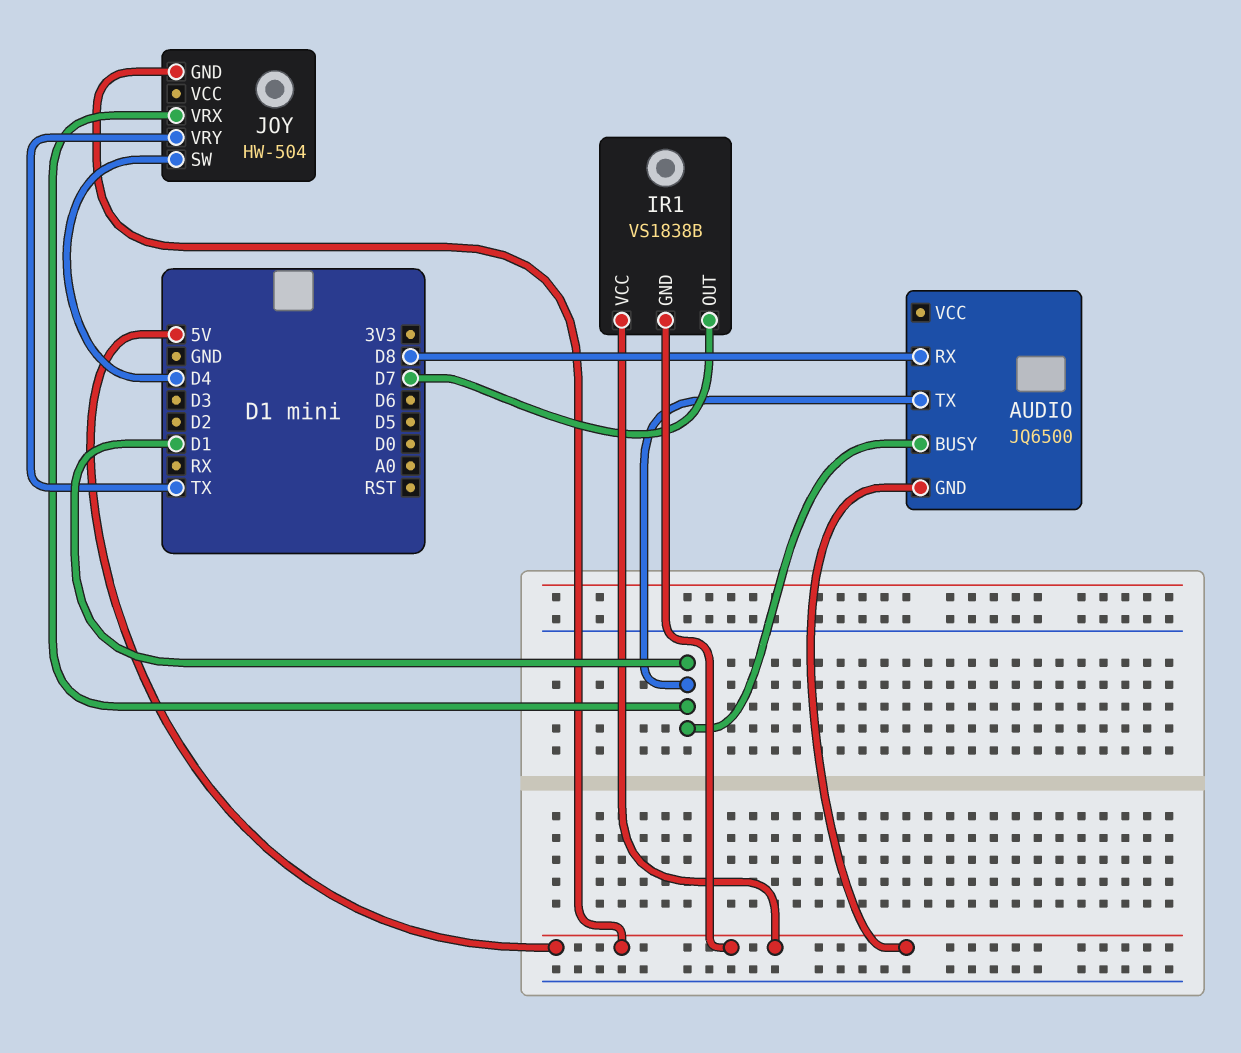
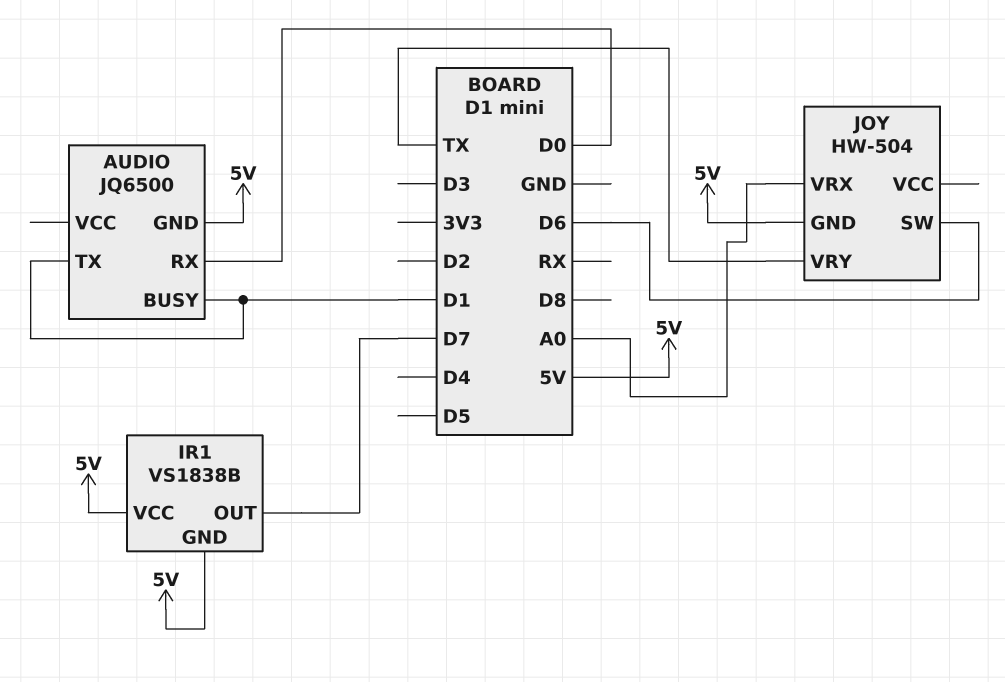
AUDIO pin RX: D8 -> D0
JOY pin SW: D4 -> D6
JOY pin VRX: D1 -> A0

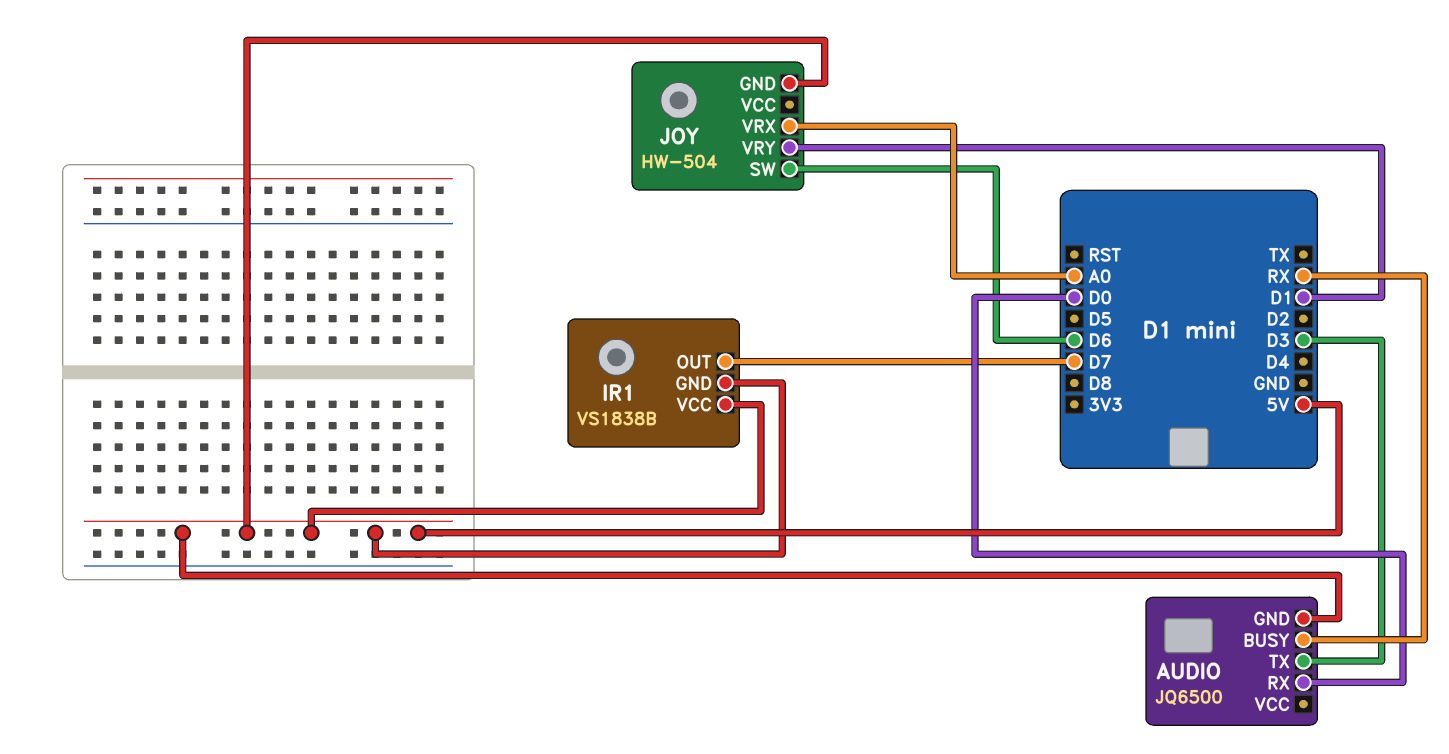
AUDIO pin BUSY: D1 -> RX
AUDIO pin TX: D1 -> D3
JOY pin VRY: TX -> D1

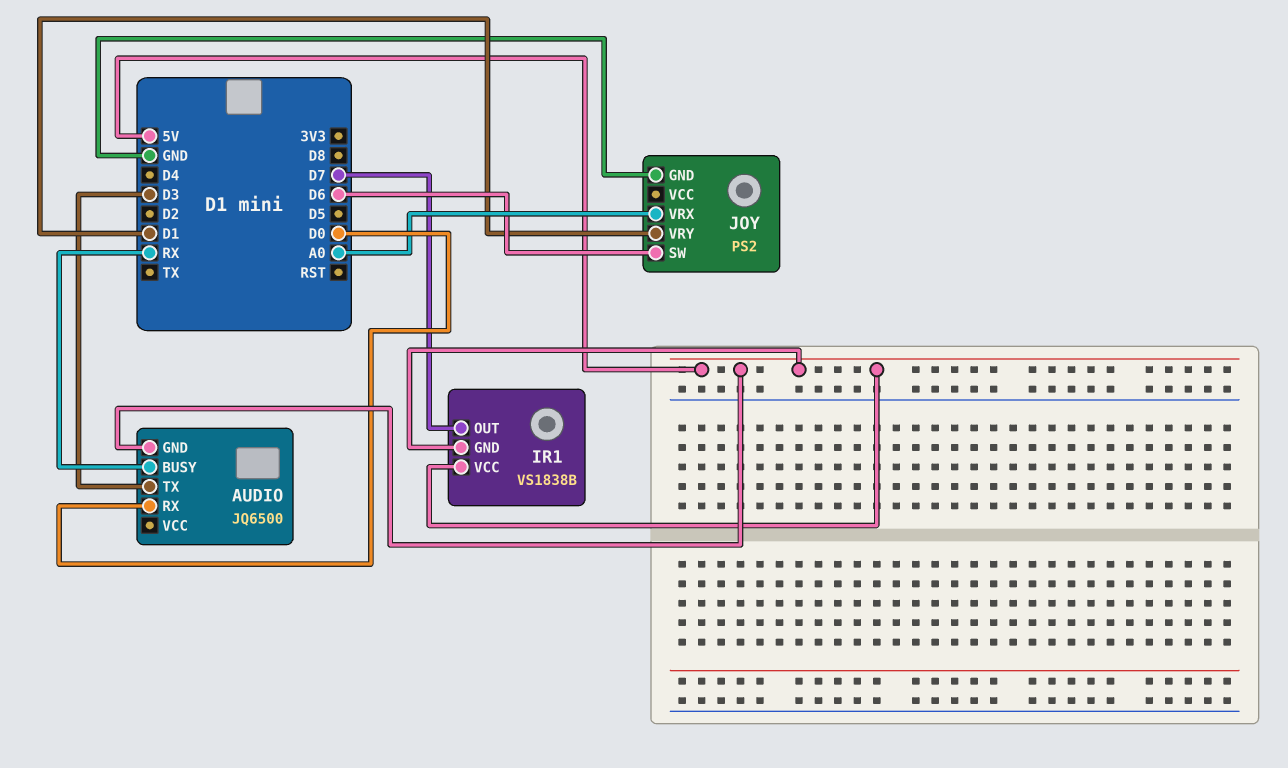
JOY: HW-504 -> PS2
JOY pin GND: 5V -> GND

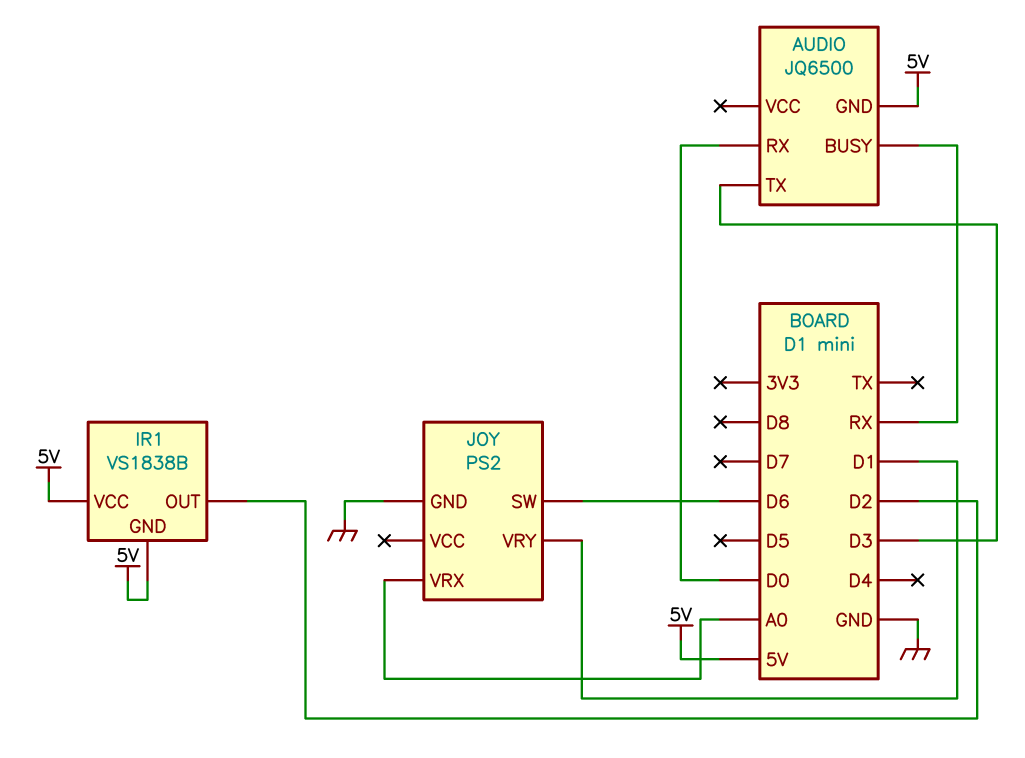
IR1 pin OUT: D7 -> D2

